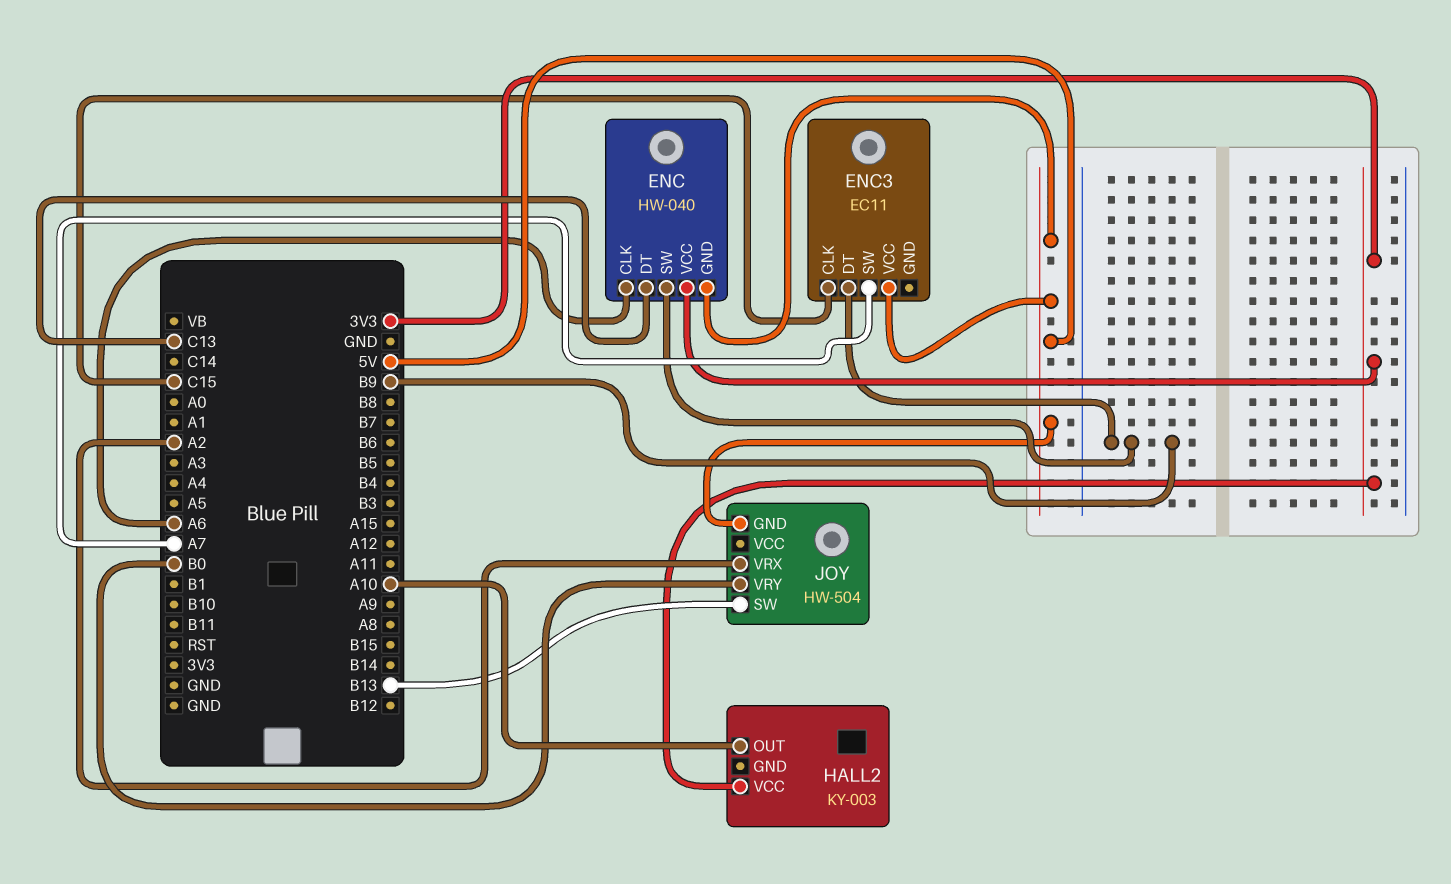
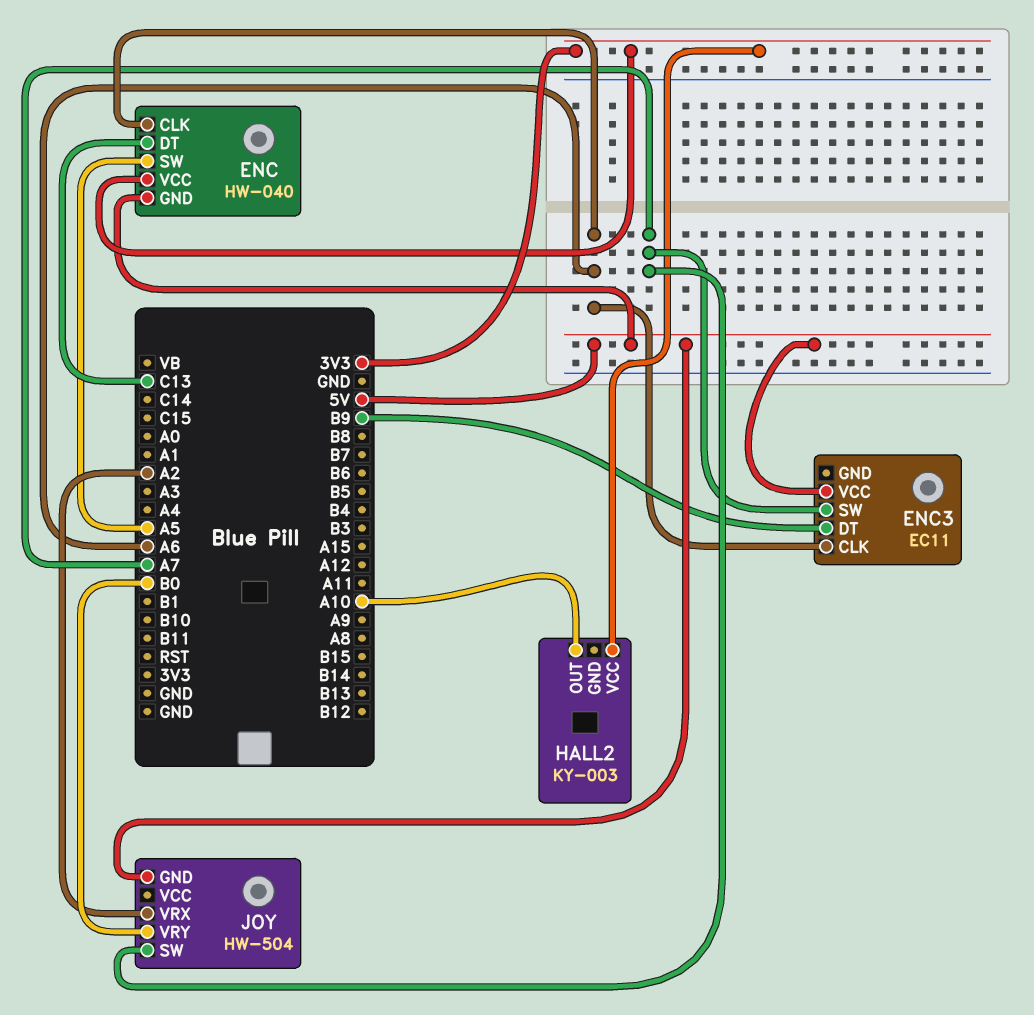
ENC pin SW: B9 -> A5
ENC3 pin CLK: C15 -> A6
JOY pin SW: B13 -> A7

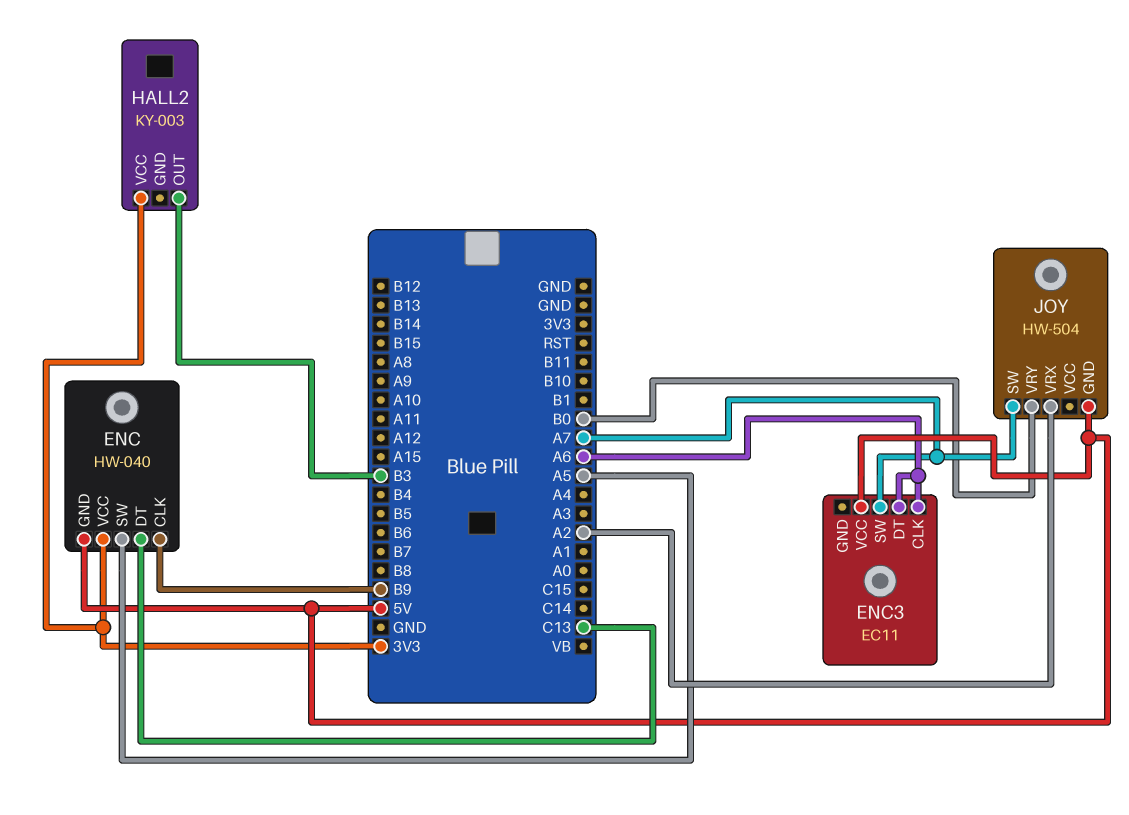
ENC pin CLK: A6 -> B9
ENC3 pin DT: B9 -> A6
HALL2 pin OUT: A10 -> B3

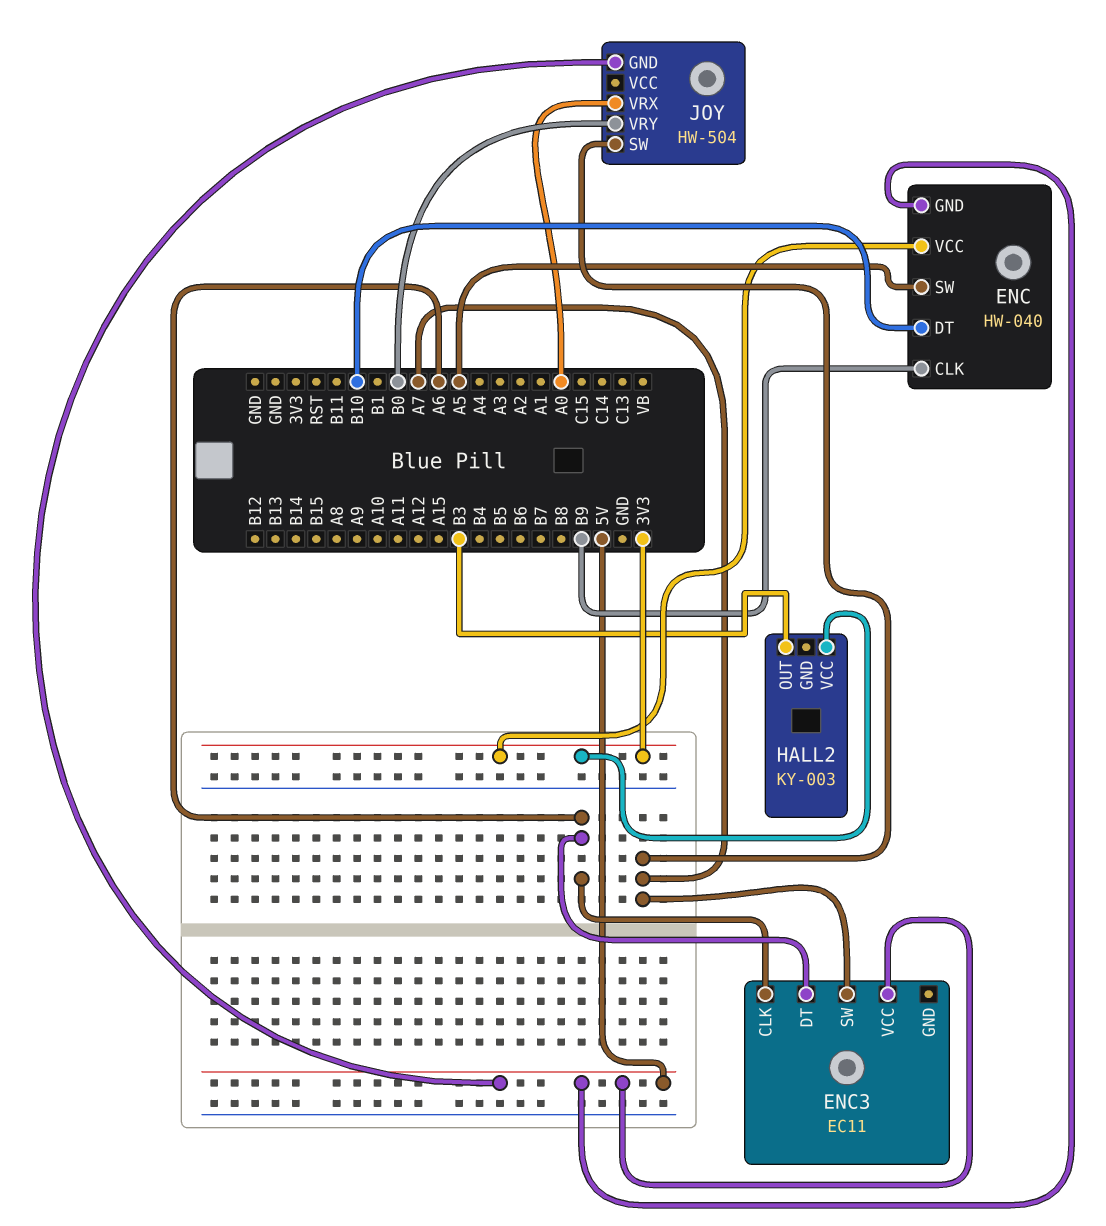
ENC pin DT: C13 -> B10
JOY pin VRX: A2 -> A0

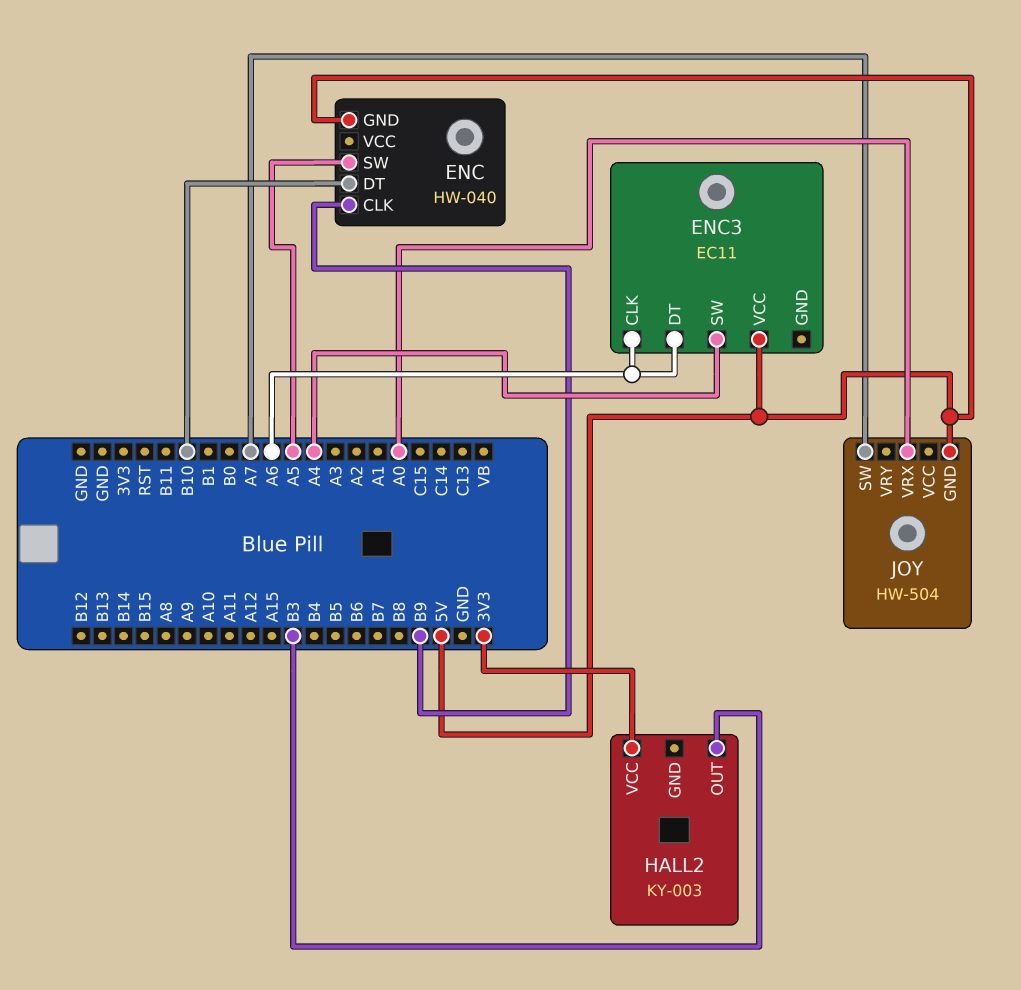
ENC pin VCC: 3V3 -> none
ENC3 pin SW: A7 -> A4
JOY pin VRY: B0 -> none

